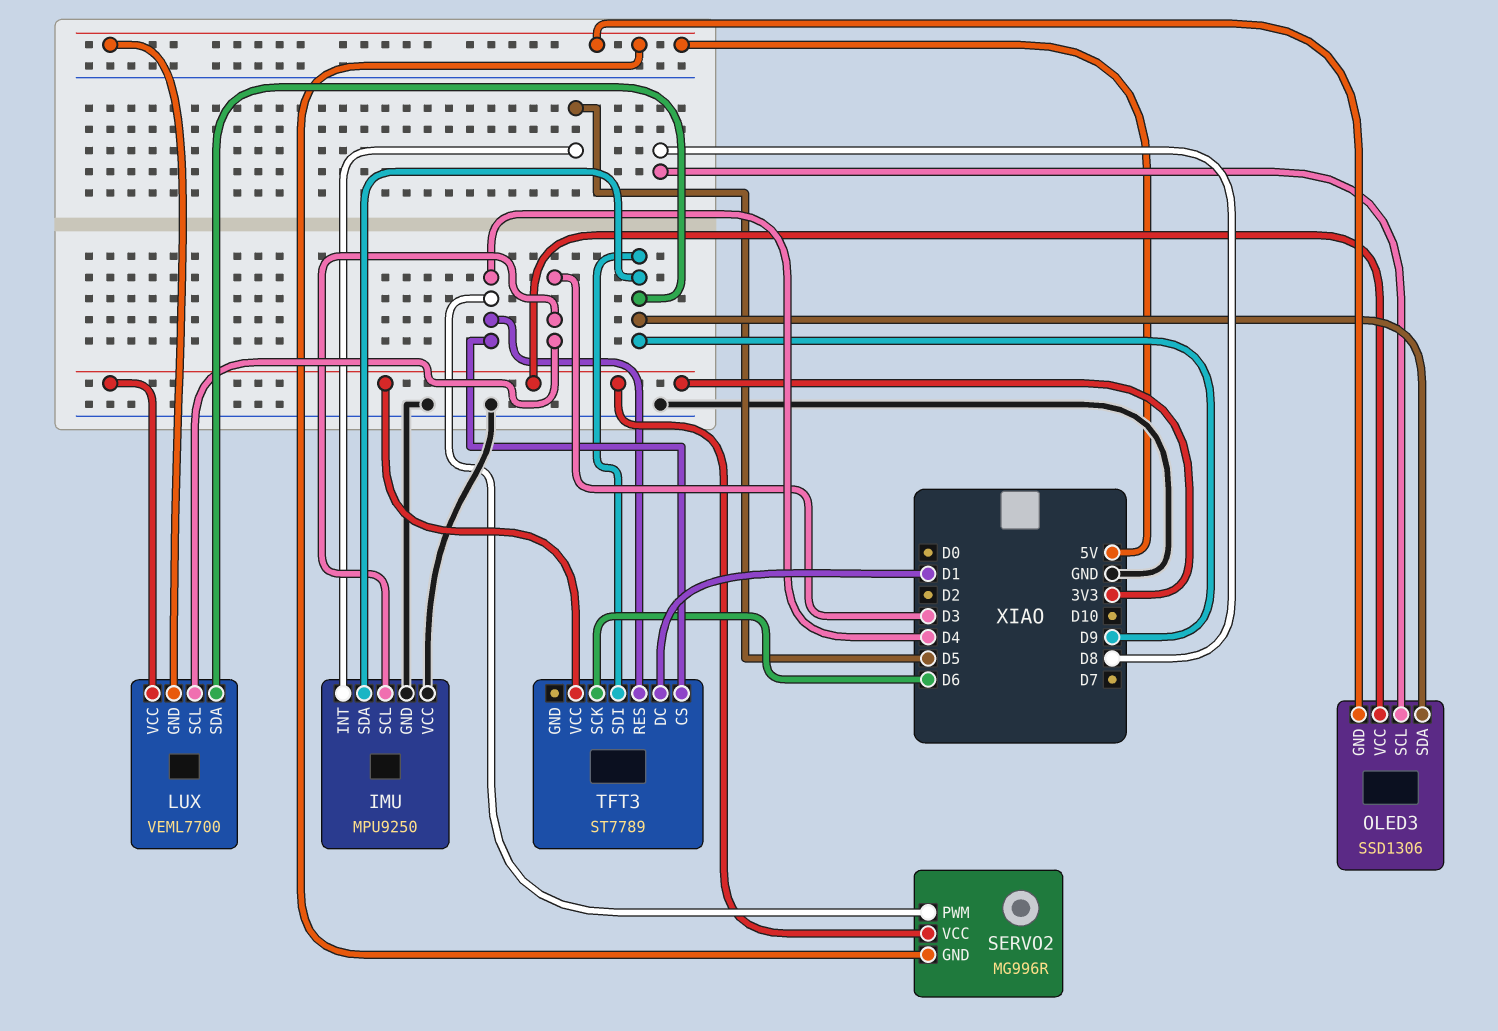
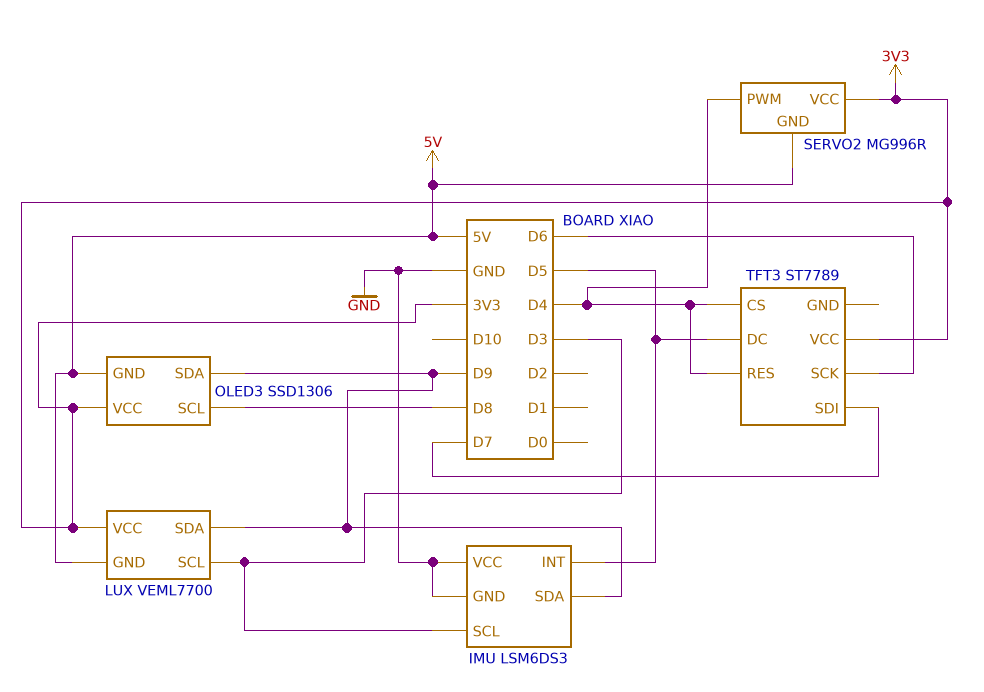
IMU: MPU9250 -> LSM6DS3
TFT3 pin DC: D1 -> D5
TFT3 pin SDI: D9 -> D7

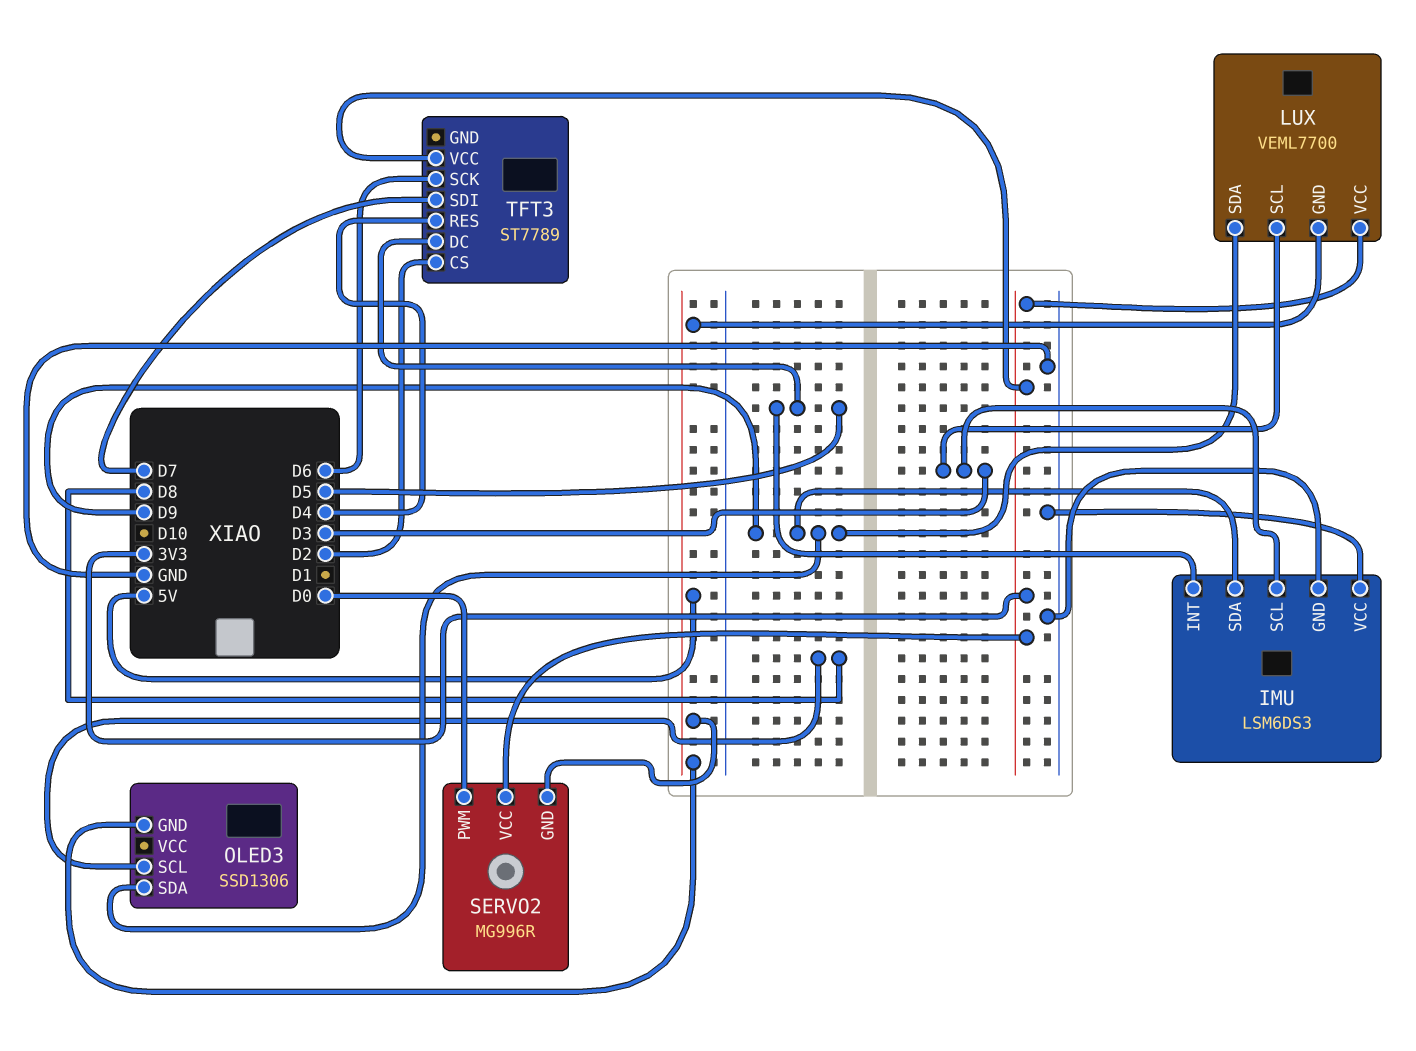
OLED3 pin VCC: 3V3 -> none
SERVO2 pin PWM: D4 -> D0
TFT3 pin CS: D4 -> D2

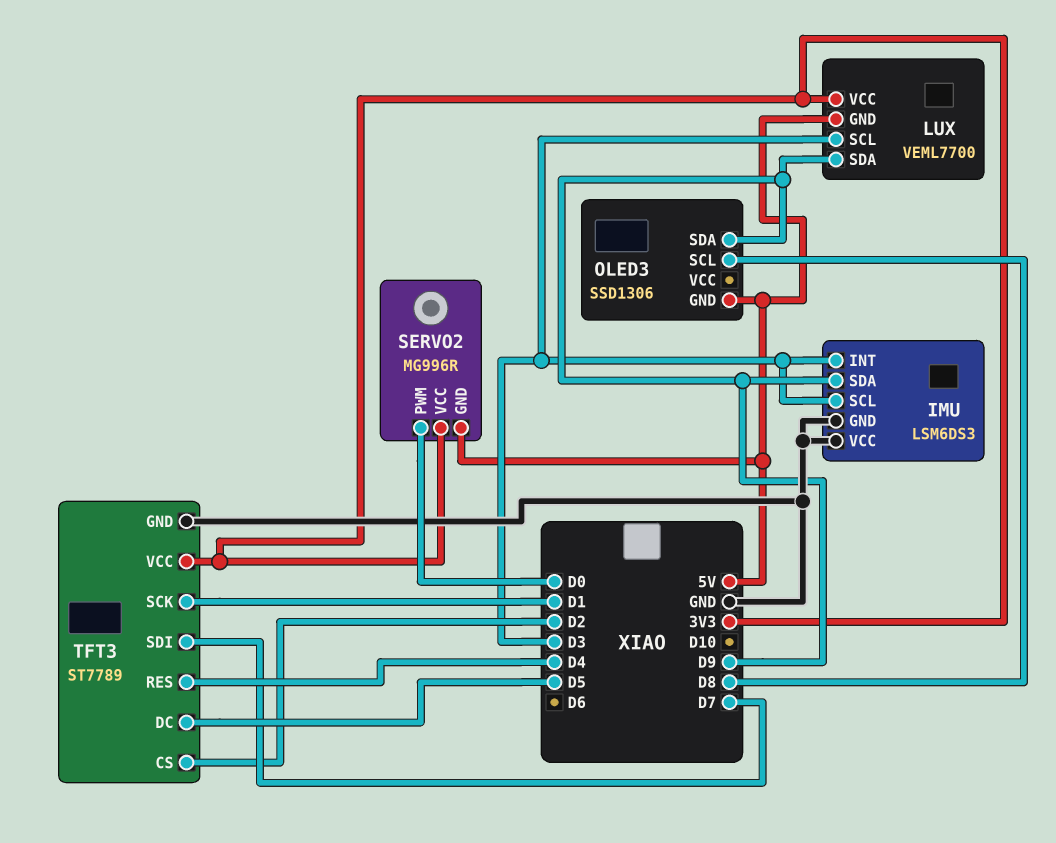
IMU pin INT: D5 -> D3
TFT3 pin GND: none -> GND
TFT3 pin SCK: D6 -> D1

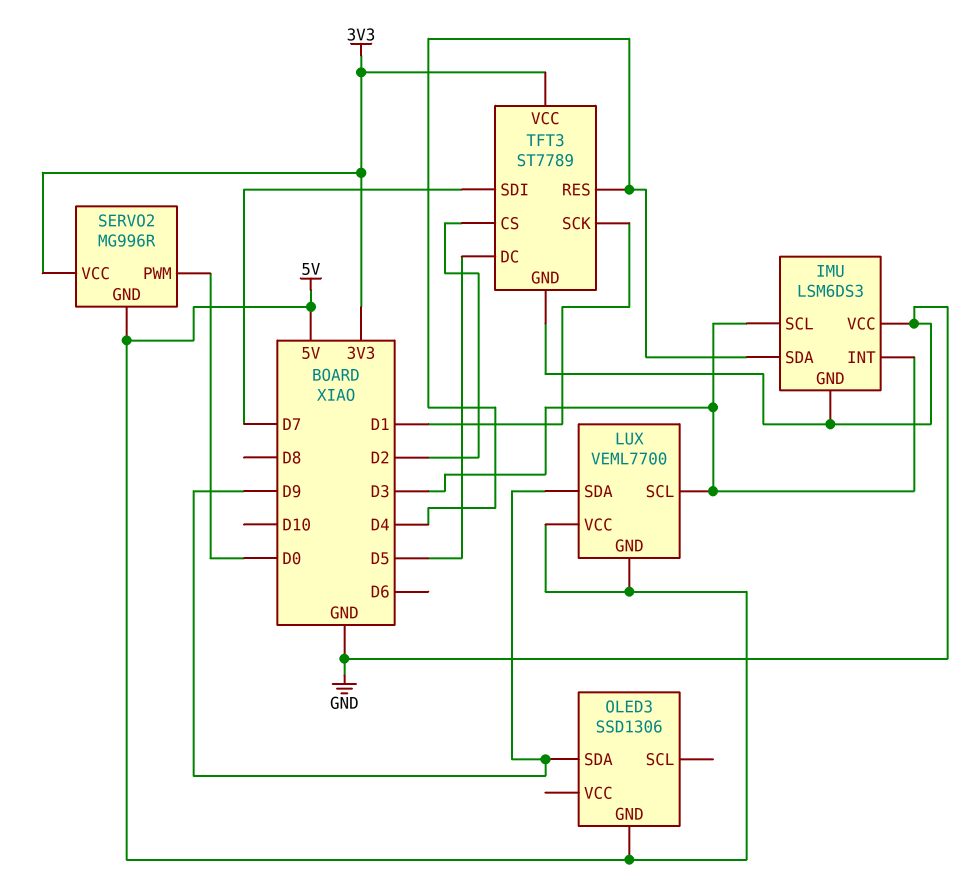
IMU pin SDA: D9 -> D4
LUX pin VCC: 3V3 -> 5V
OLED3 pin SCL: D8 -> none

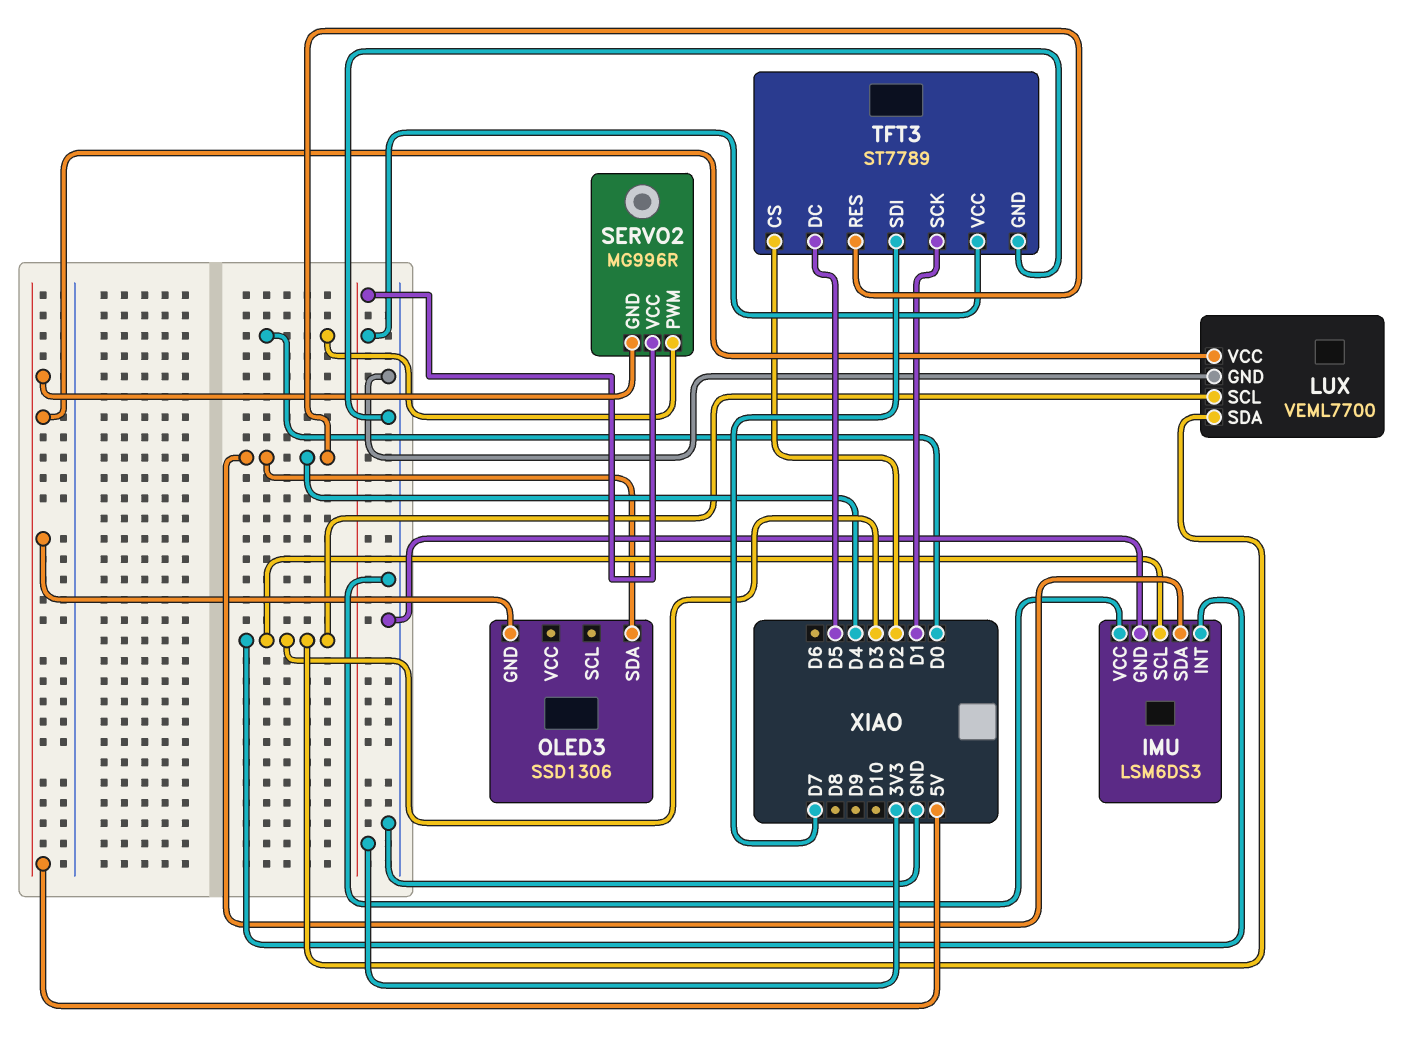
LUX pin GND: 5V -> GND
LUX pin SDA: D9 -> D3
OLED3 pin SDA: D9 -> D4

